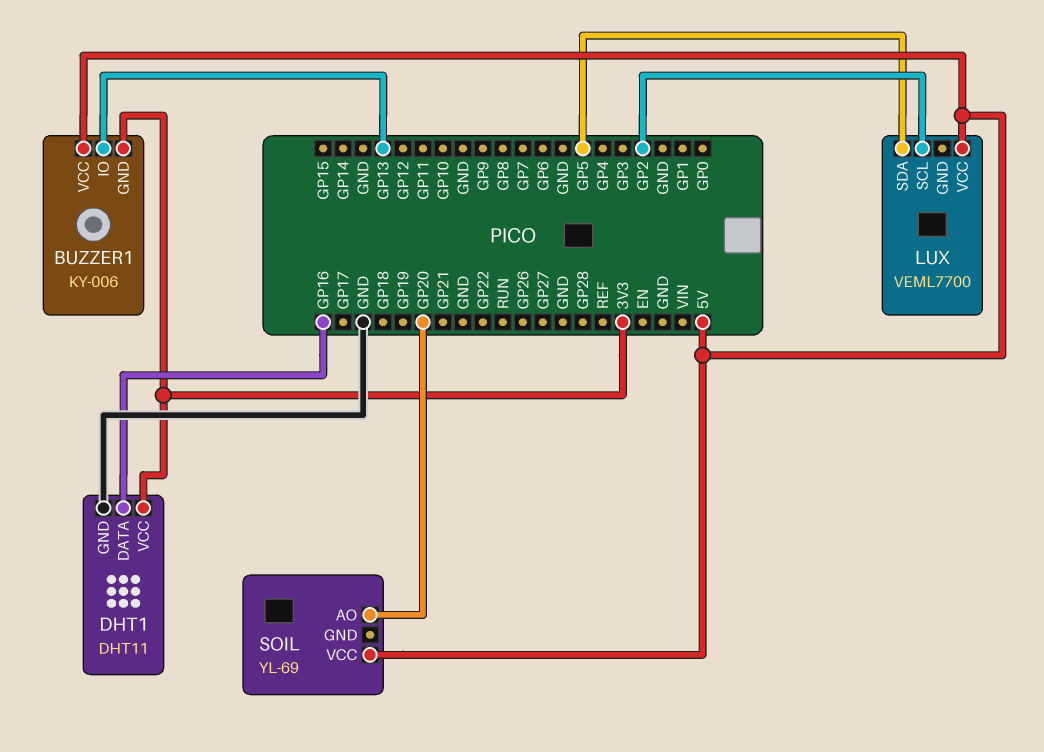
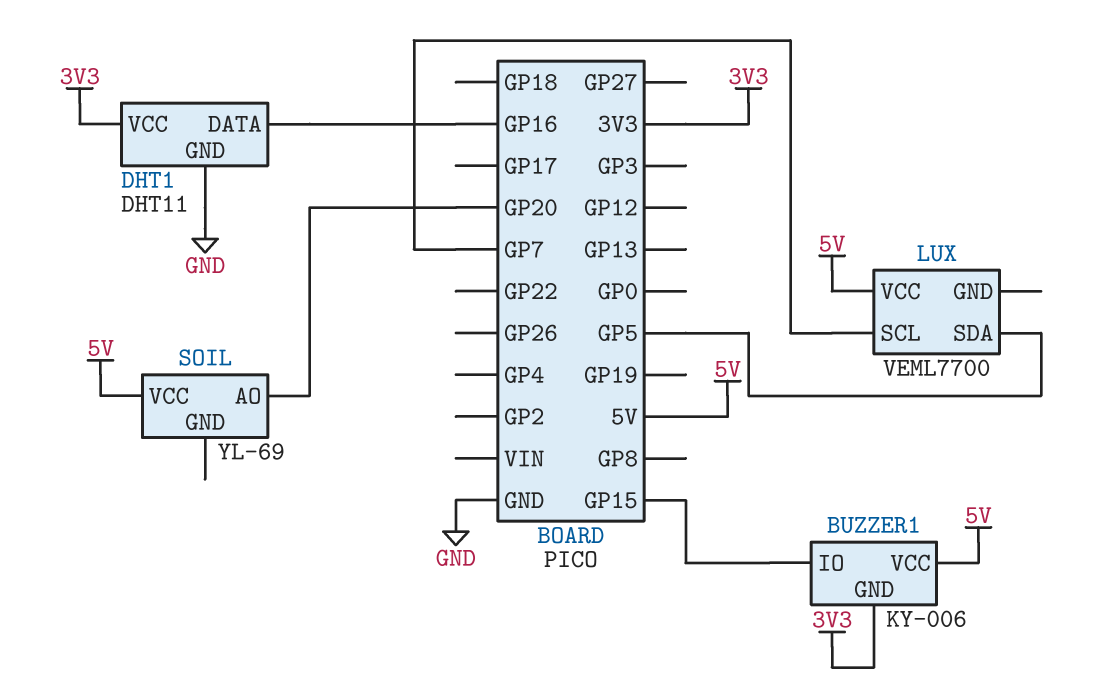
BUZZER1 pin IO: GP13 -> GP15
LUX pin SCL: GP2 -> GP7

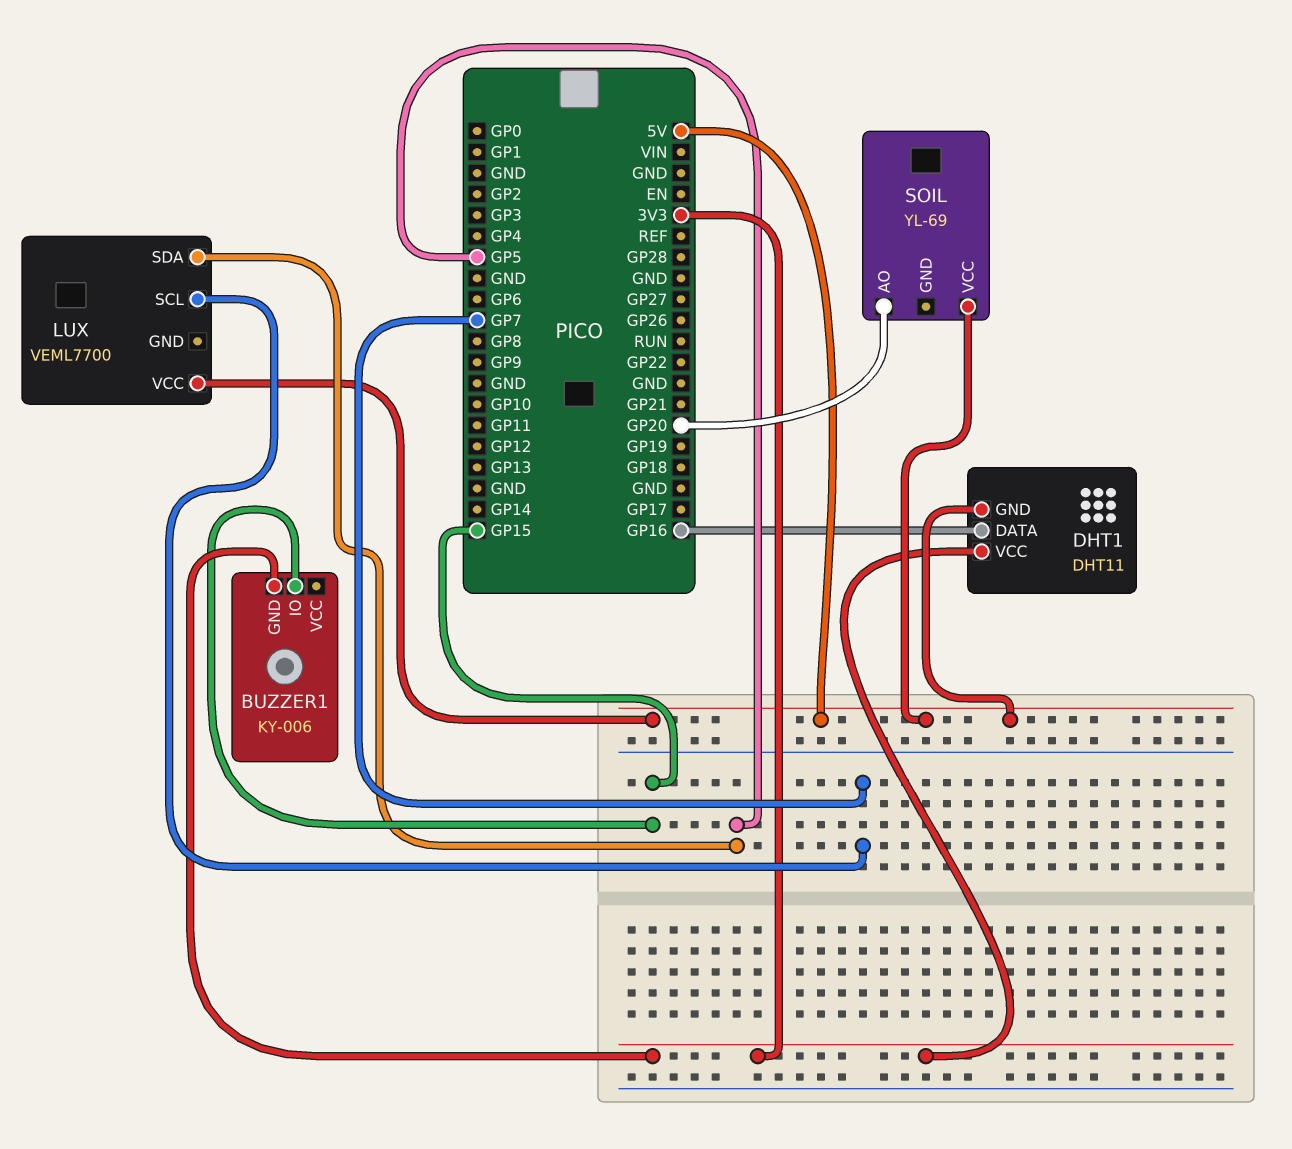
BUZZER1 pin VCC: 5V -> none
DHT1 pin GND: GND -> 5V

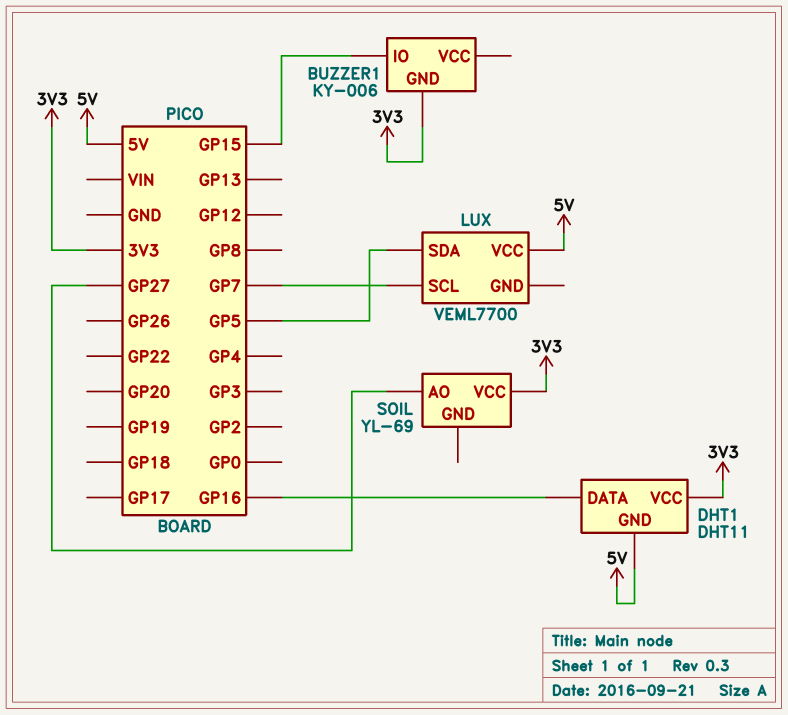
SOIL pin AO: GP20 -> GP27
SOIL pin VCC: 5V -> 3V3

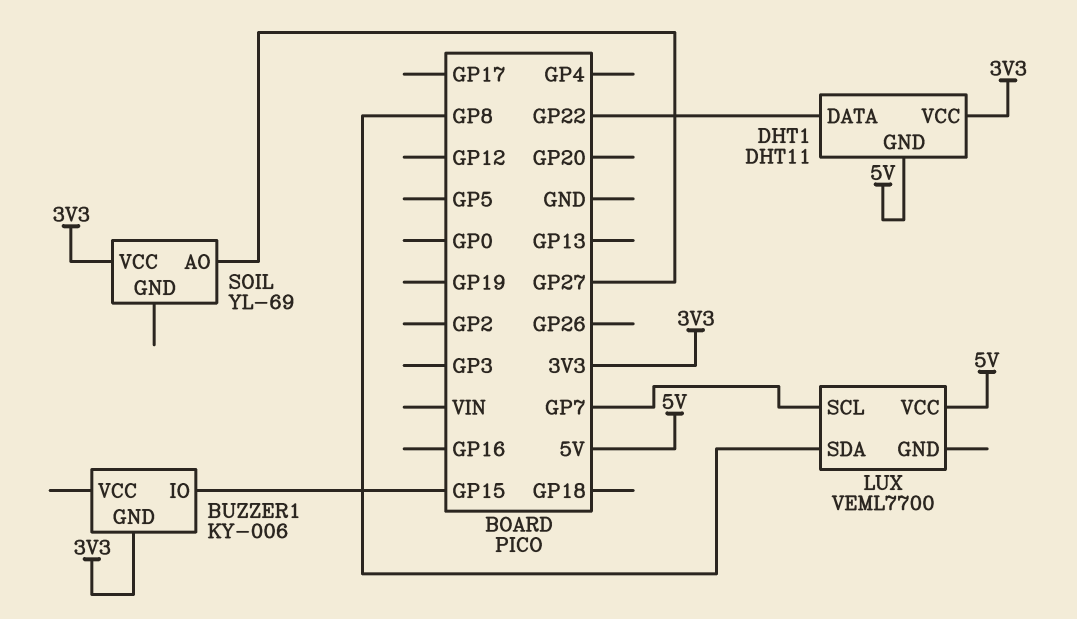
DHT1 pin DATA: GP16 -> GP22
LUX pin SDA: GP5 -> GP8

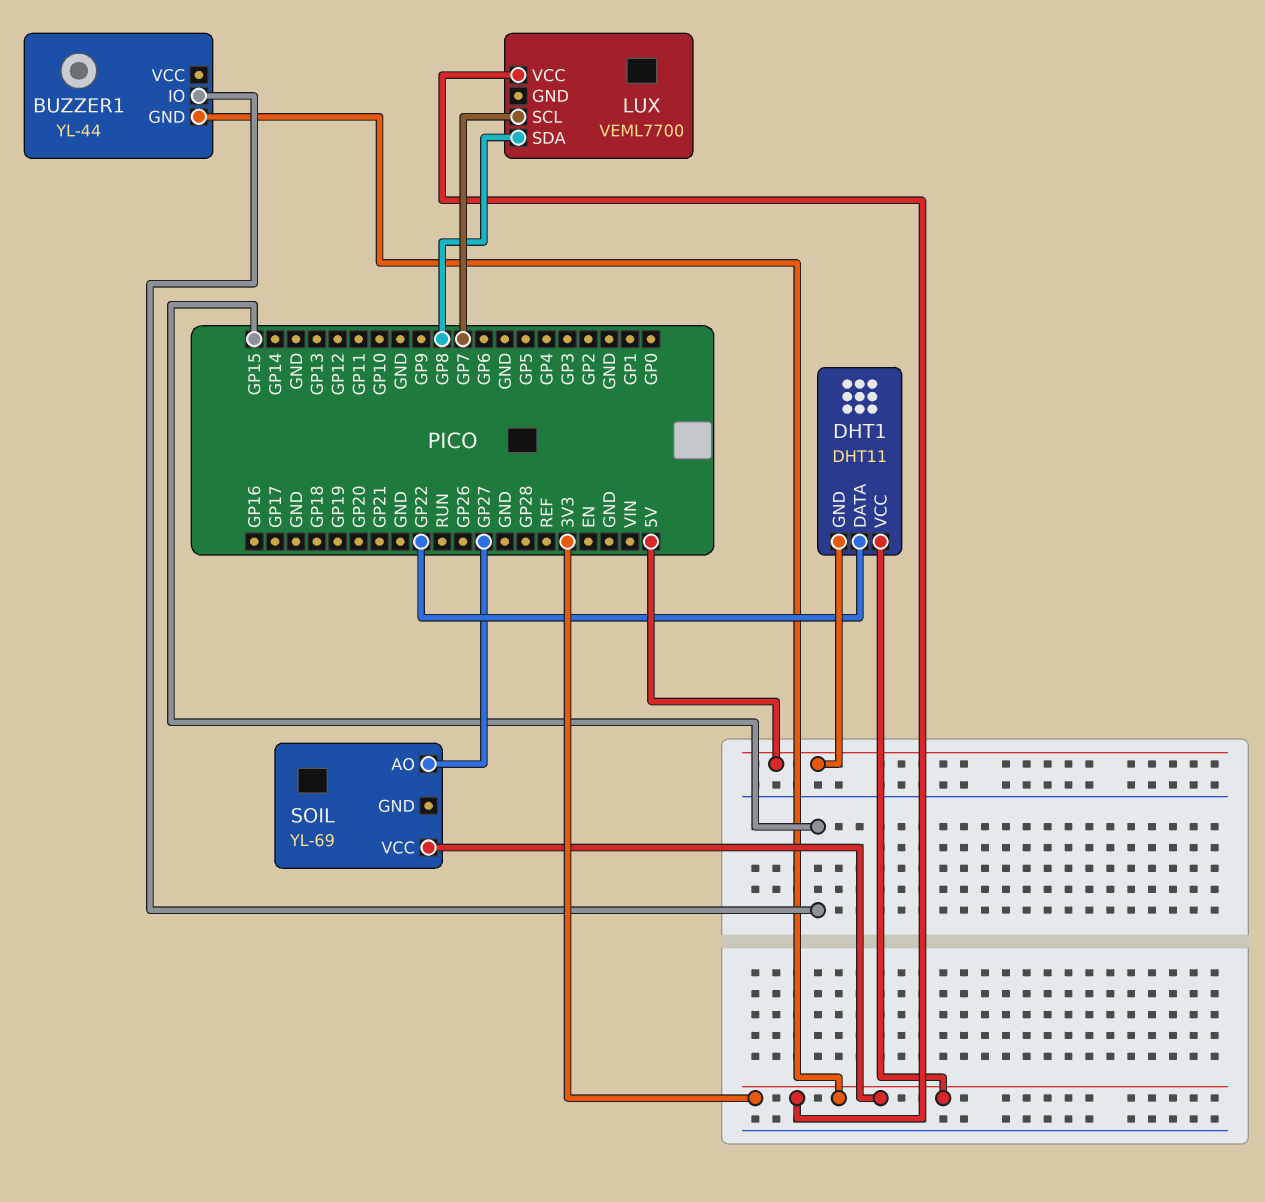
BUZZER1: KY-006 -> YL-44
LUX pin VCC: 5V -> 3V3

